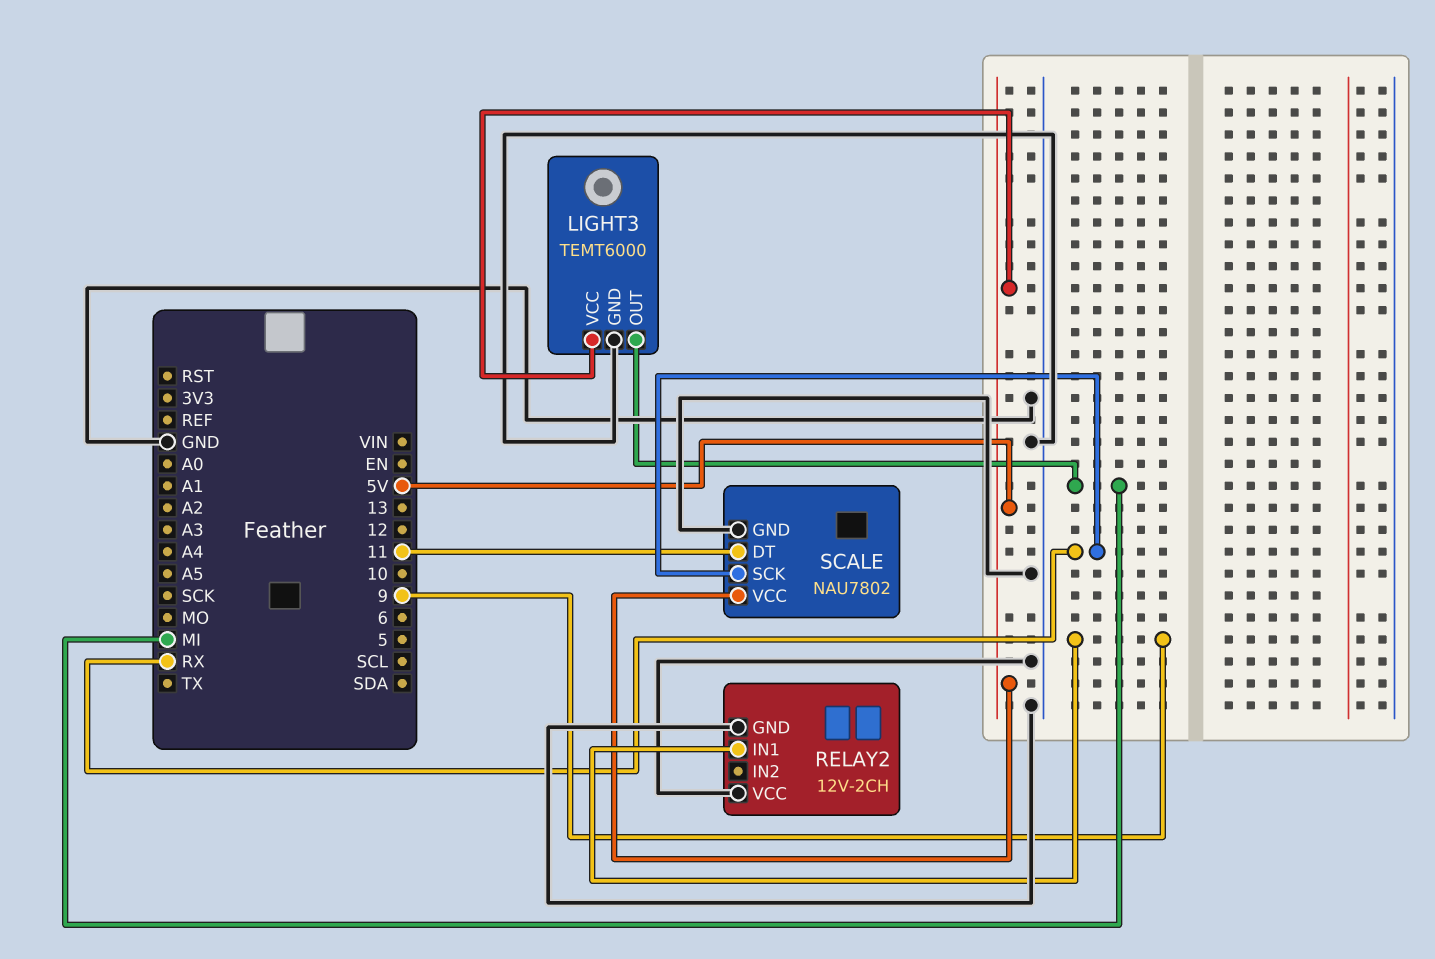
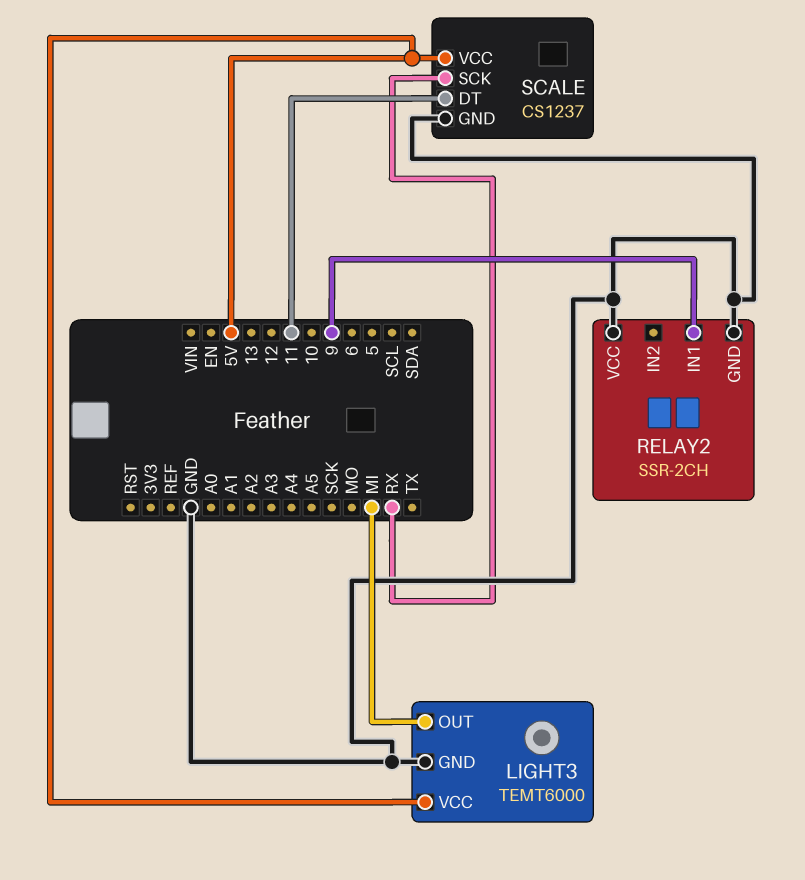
RELAY2: 12V-2CH -> SSR-2CH
SCALE: NAU7802 -> CS1237

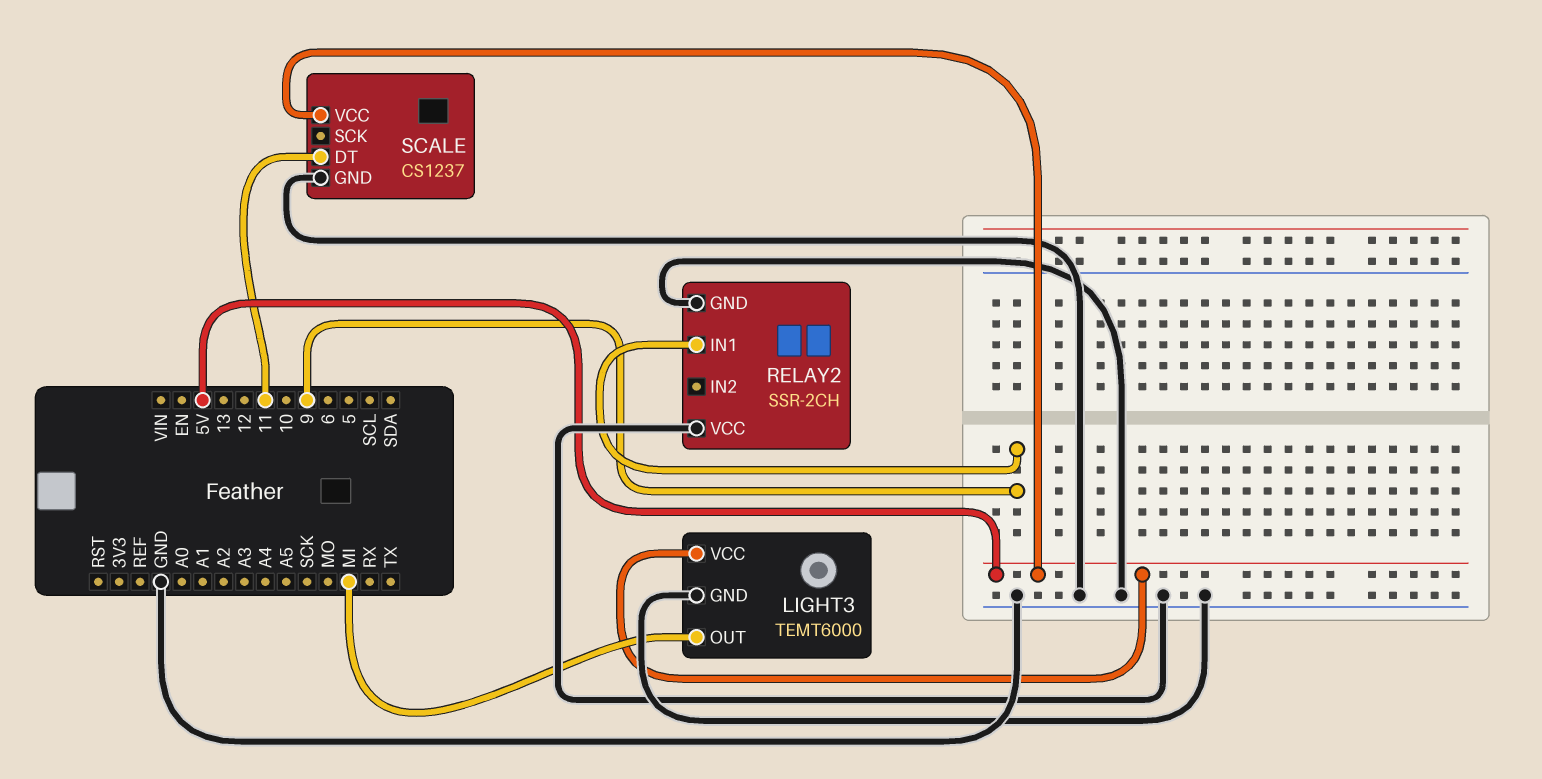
SCALE pin SCK: RX -> none

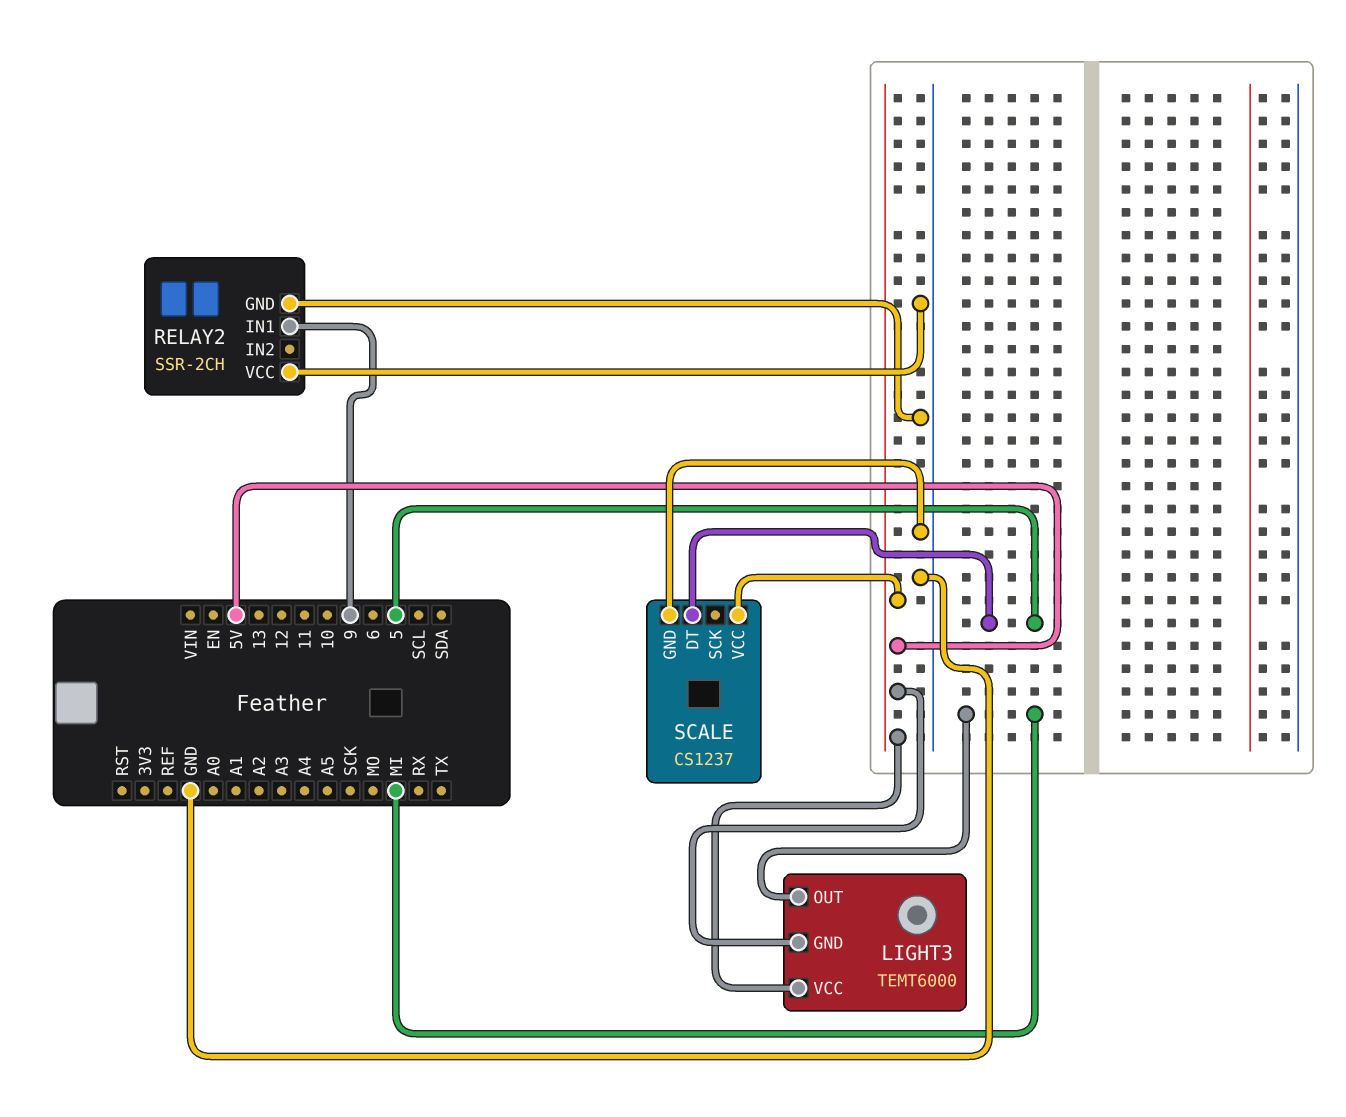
LIGHT3 pin GND: GND -> 5V
SCALE pin DT: 11 -> 5

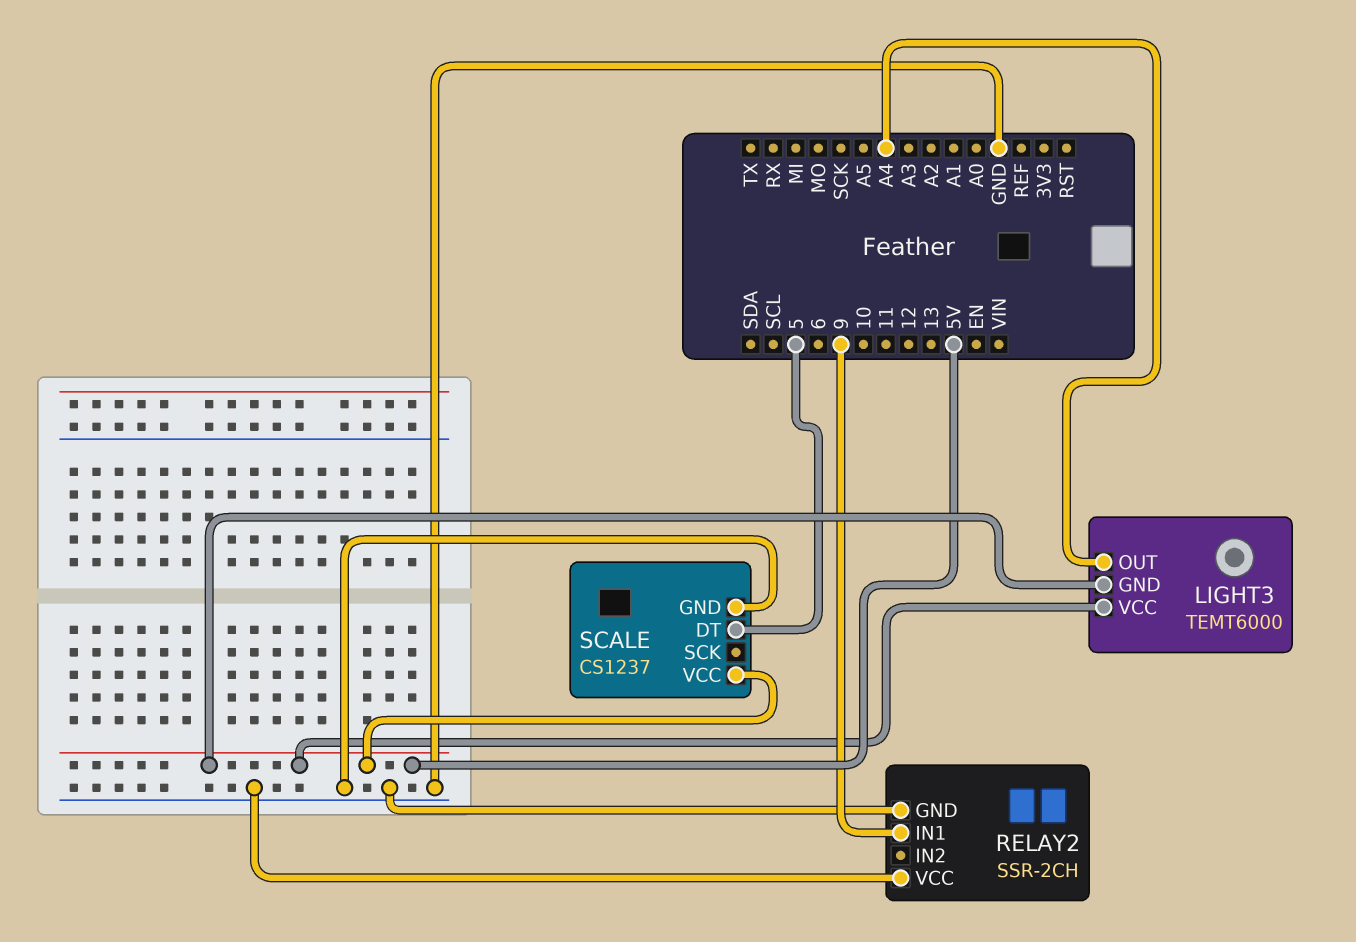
LIGHT3 pin OUT: MI -> A4

